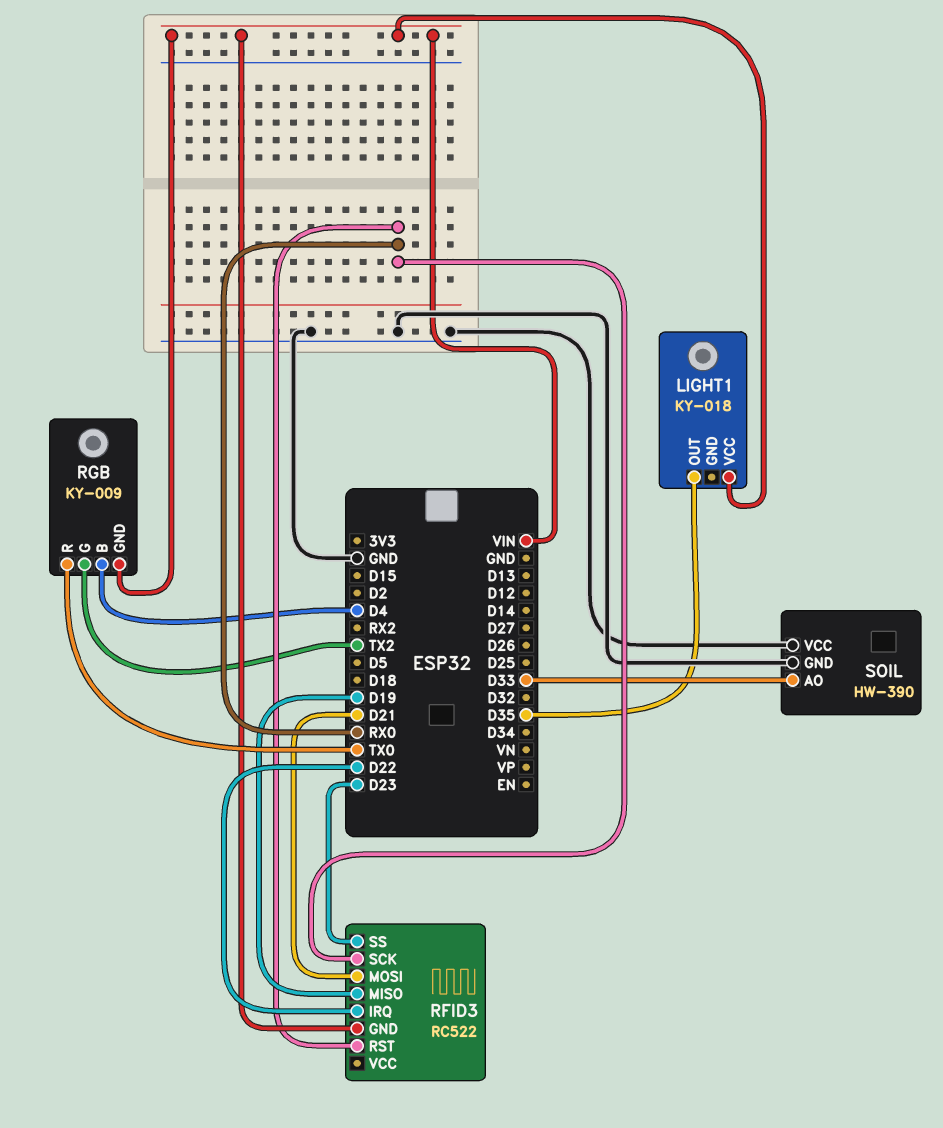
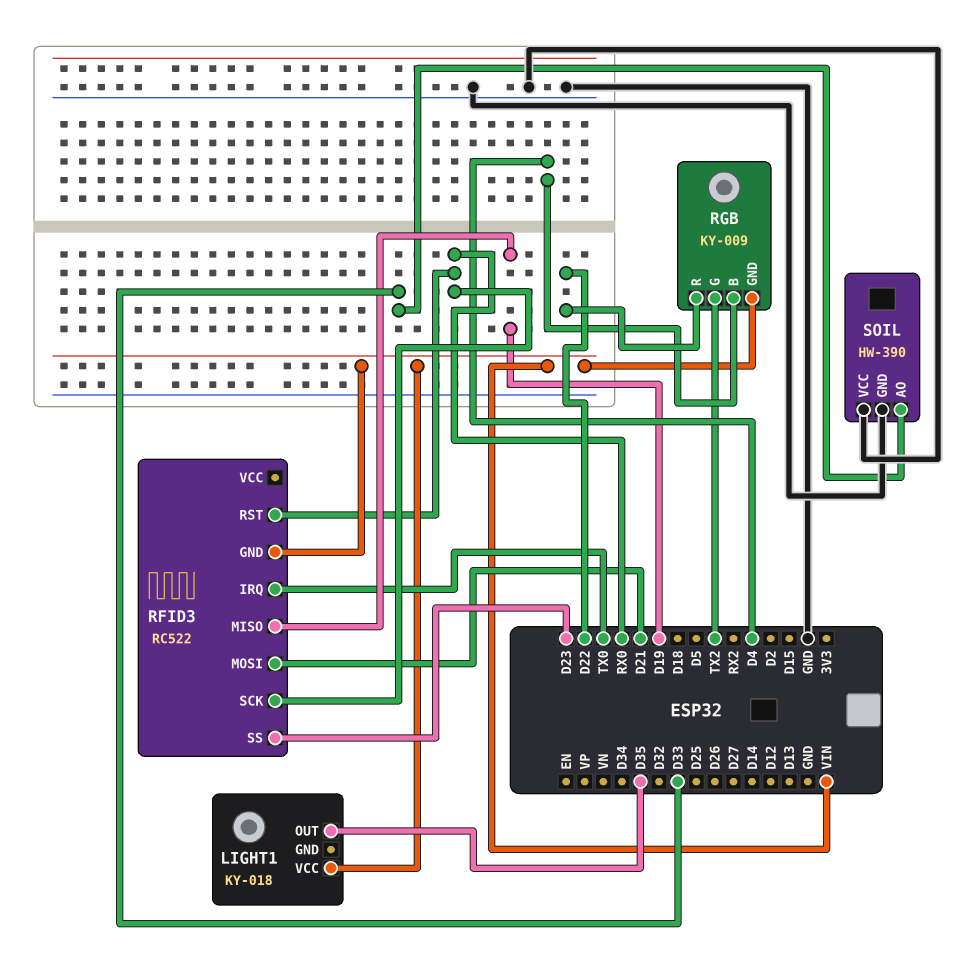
RFID3 pin IRQ: D22 -> TX0
RGB pin R: TX0 -> D22

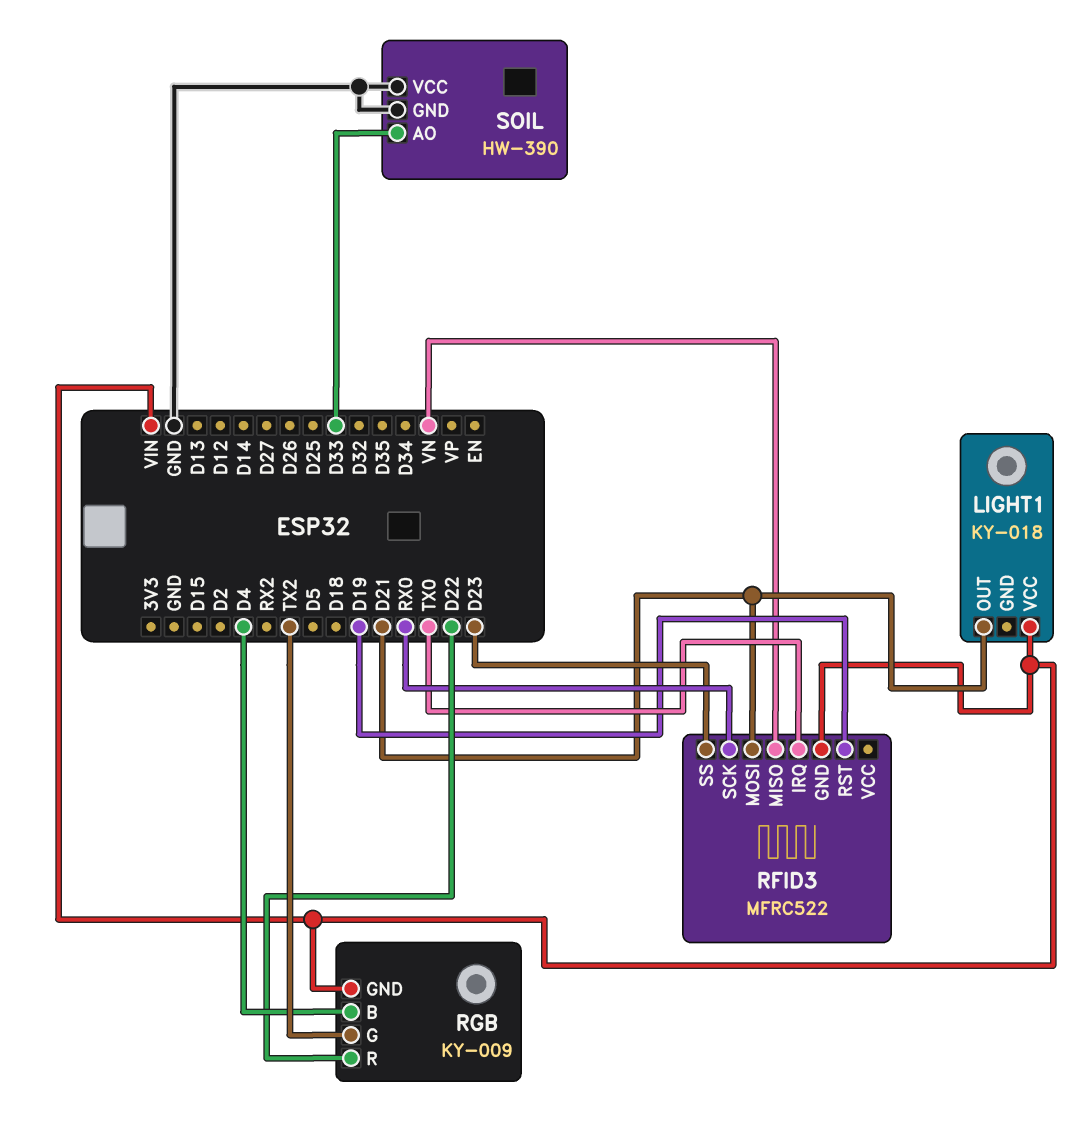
LIGHT1 pin OUT: D35 -> D21
RFID3: RC522 -> MFRC522
RFID3 pin MISO: D19 -> VN
RFID3 pin RST: RX0 -> D19

